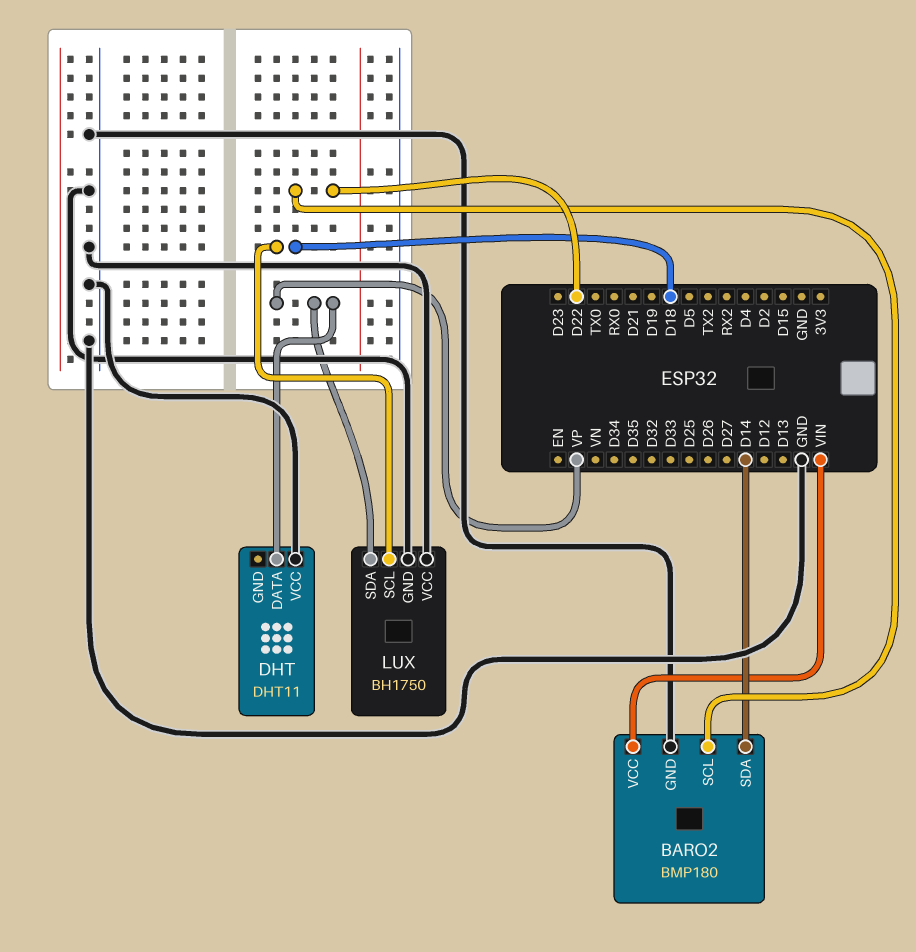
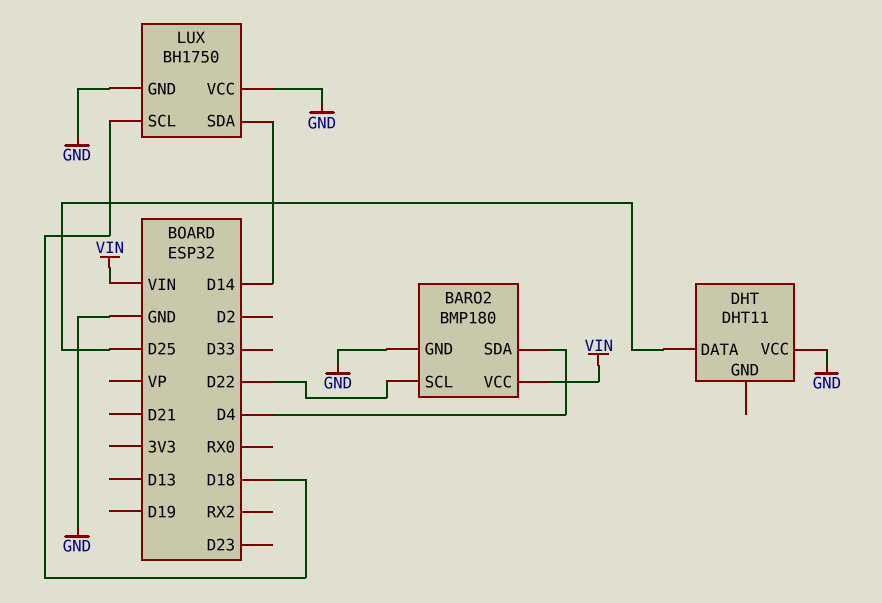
BARO2 pin SDA: D14 -> D4
DHT pin DATA: VP -> D25
LUX pin SDA: VP -> D14

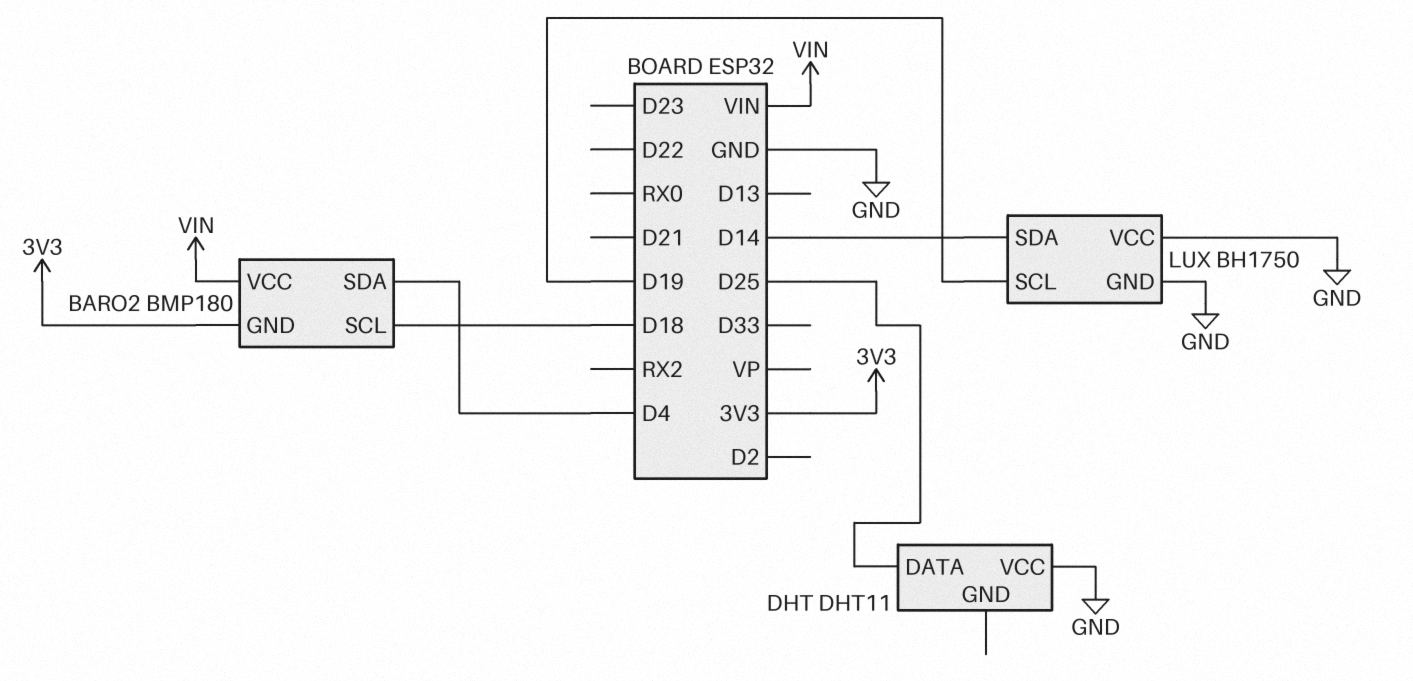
BARO2 pin GND: GND -> 3V3
BARO2 pin SCL: D22 -> D18
LUX pin SCL: D18 -> D19

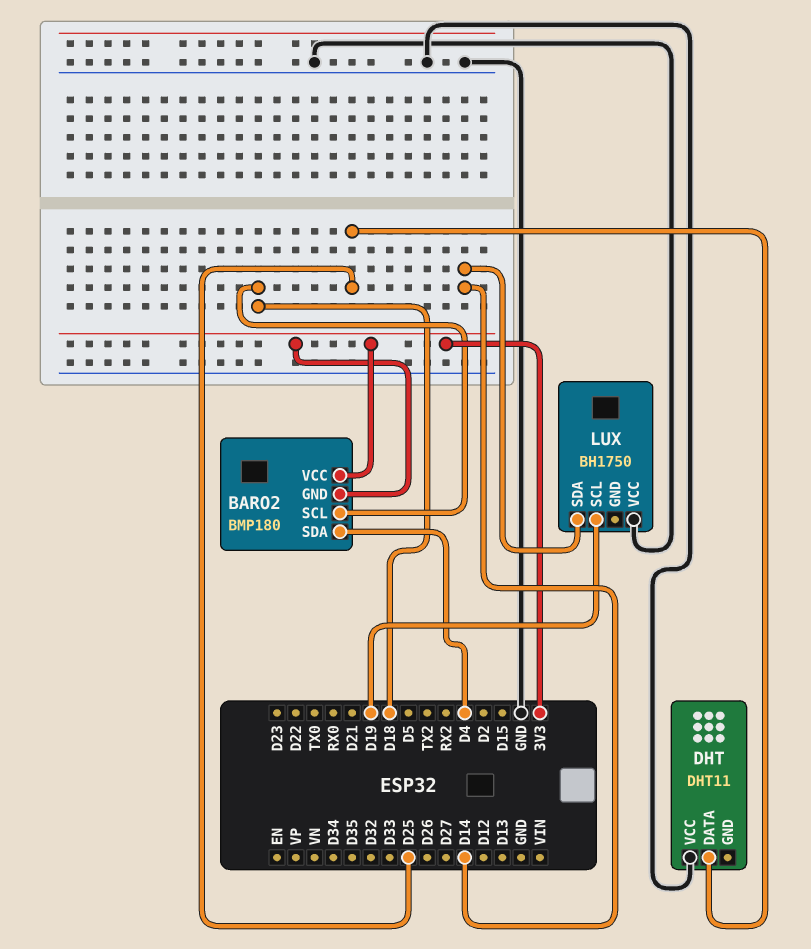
BARO2 pin VCC: VIN -> 3V3
LUX pin GND: GND -> none

